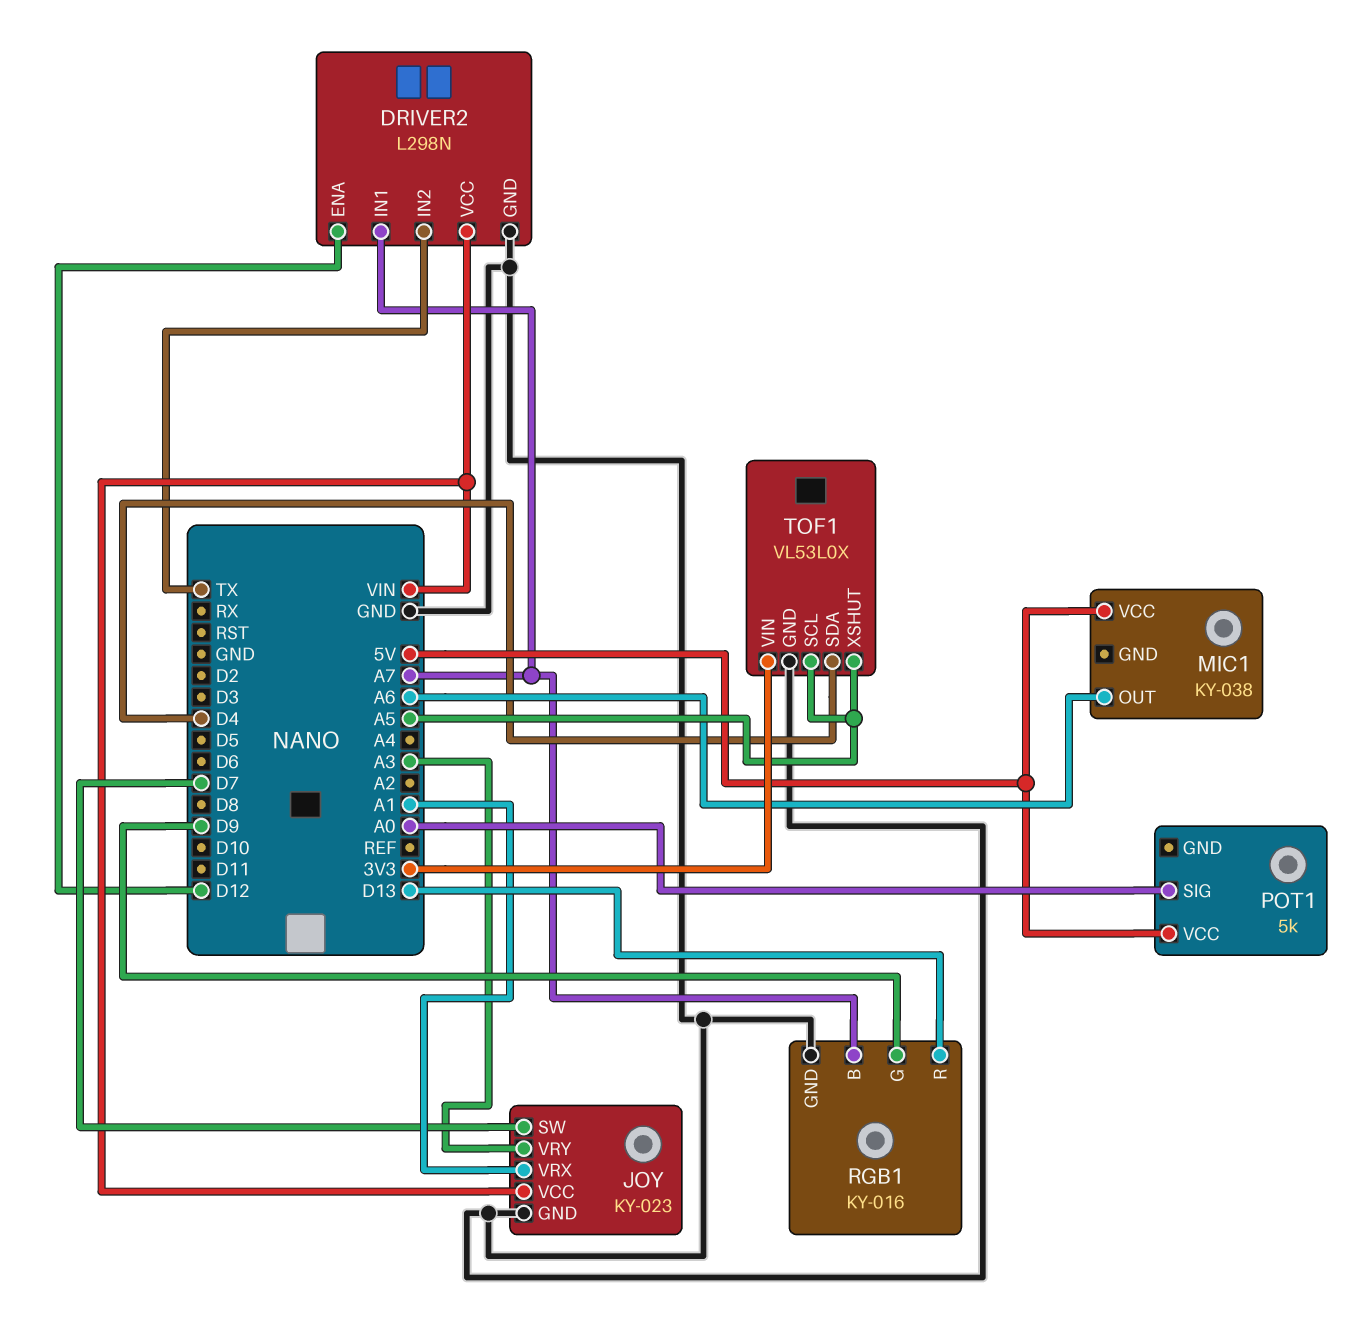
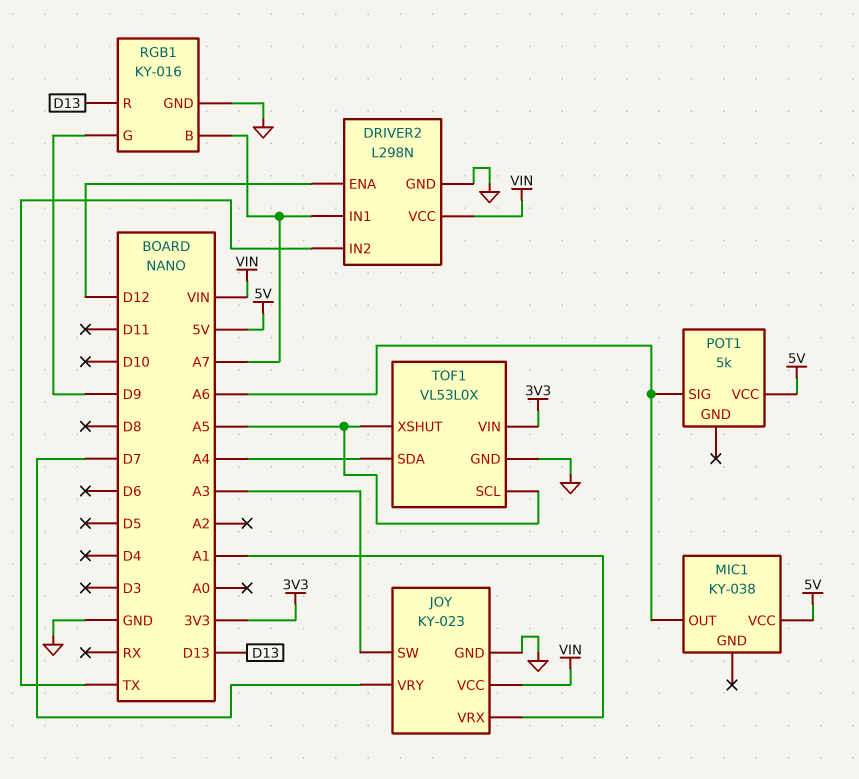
JOY pin SW: D7 -> A3
JOY pin VRY: A3 -> D7
POT1 pin SIG: A0 -> A6
TOF1 pin SDA: D4 -> A4

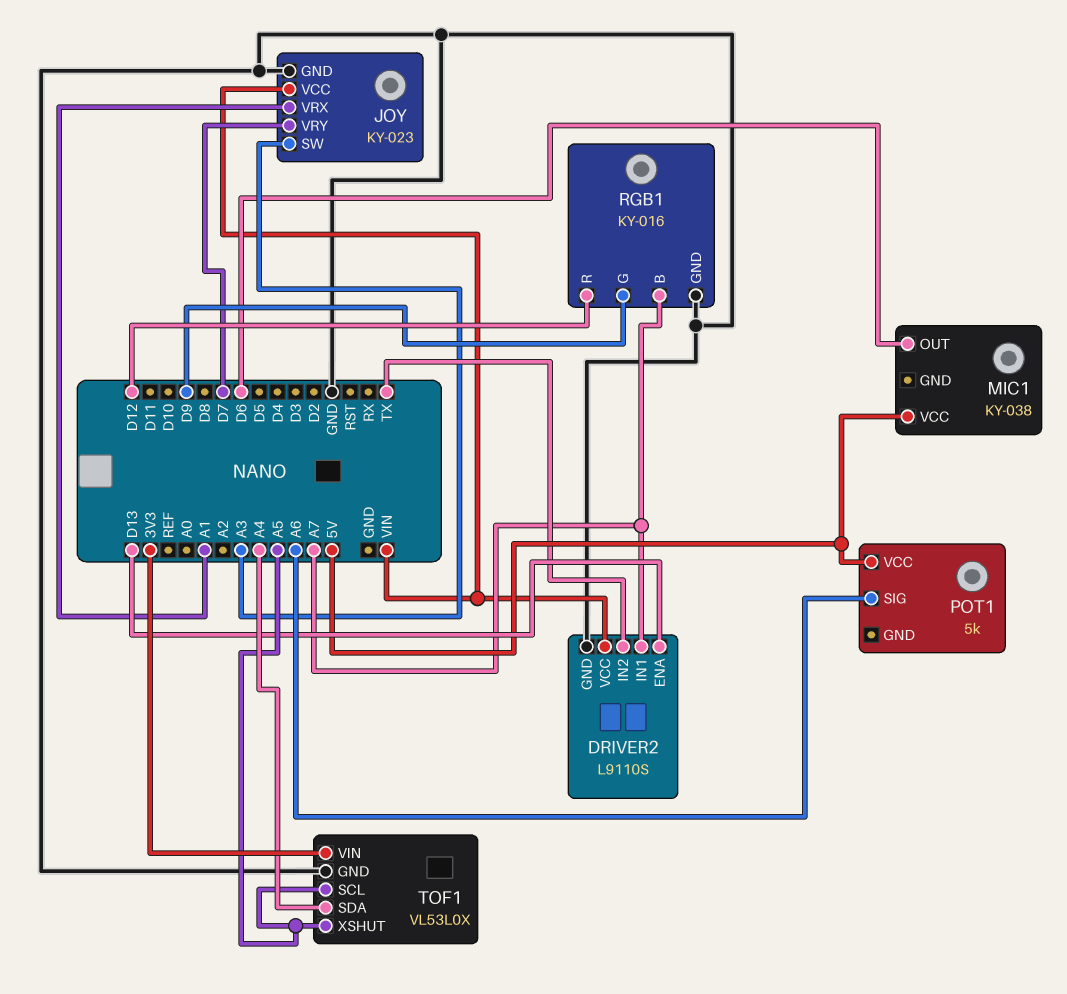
DRIVER2: L298N -> L9110S
DRIVER2 pin ENA: D12 -> D13
MIC1 pin OUT: A6 -> D6
RGB1 pin R: D13 -> D12

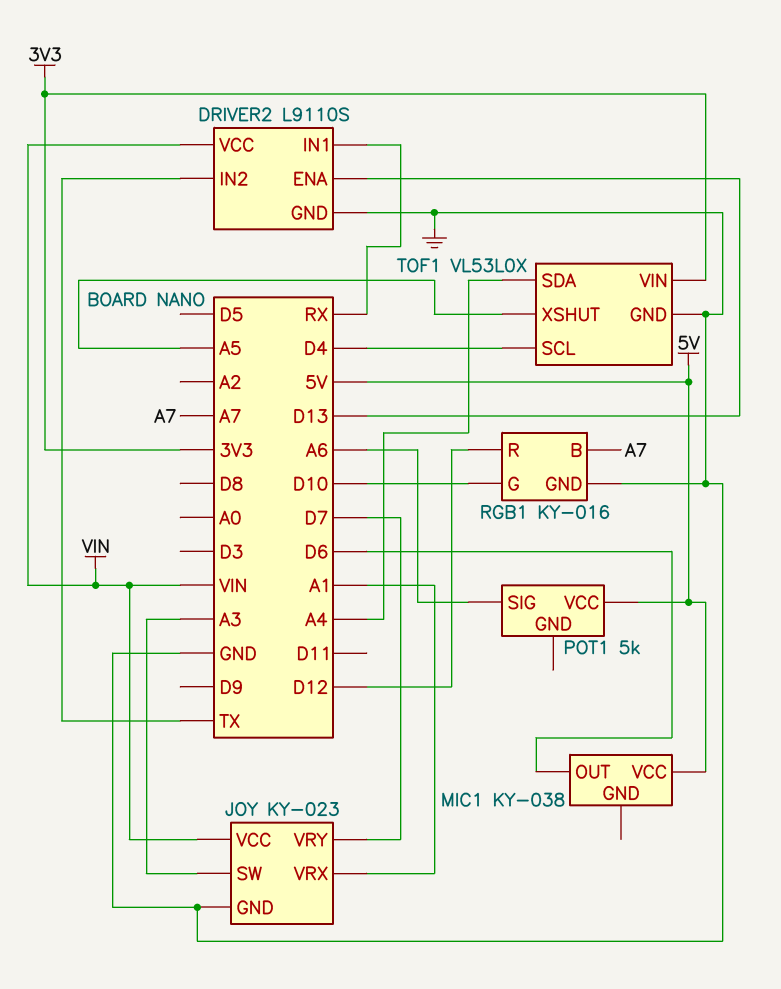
DRIVER2 pin IN1: A7 -> RX
RGB1 pin G: D9 -> D10
TOF1 pin SCL: A5 -> D4

